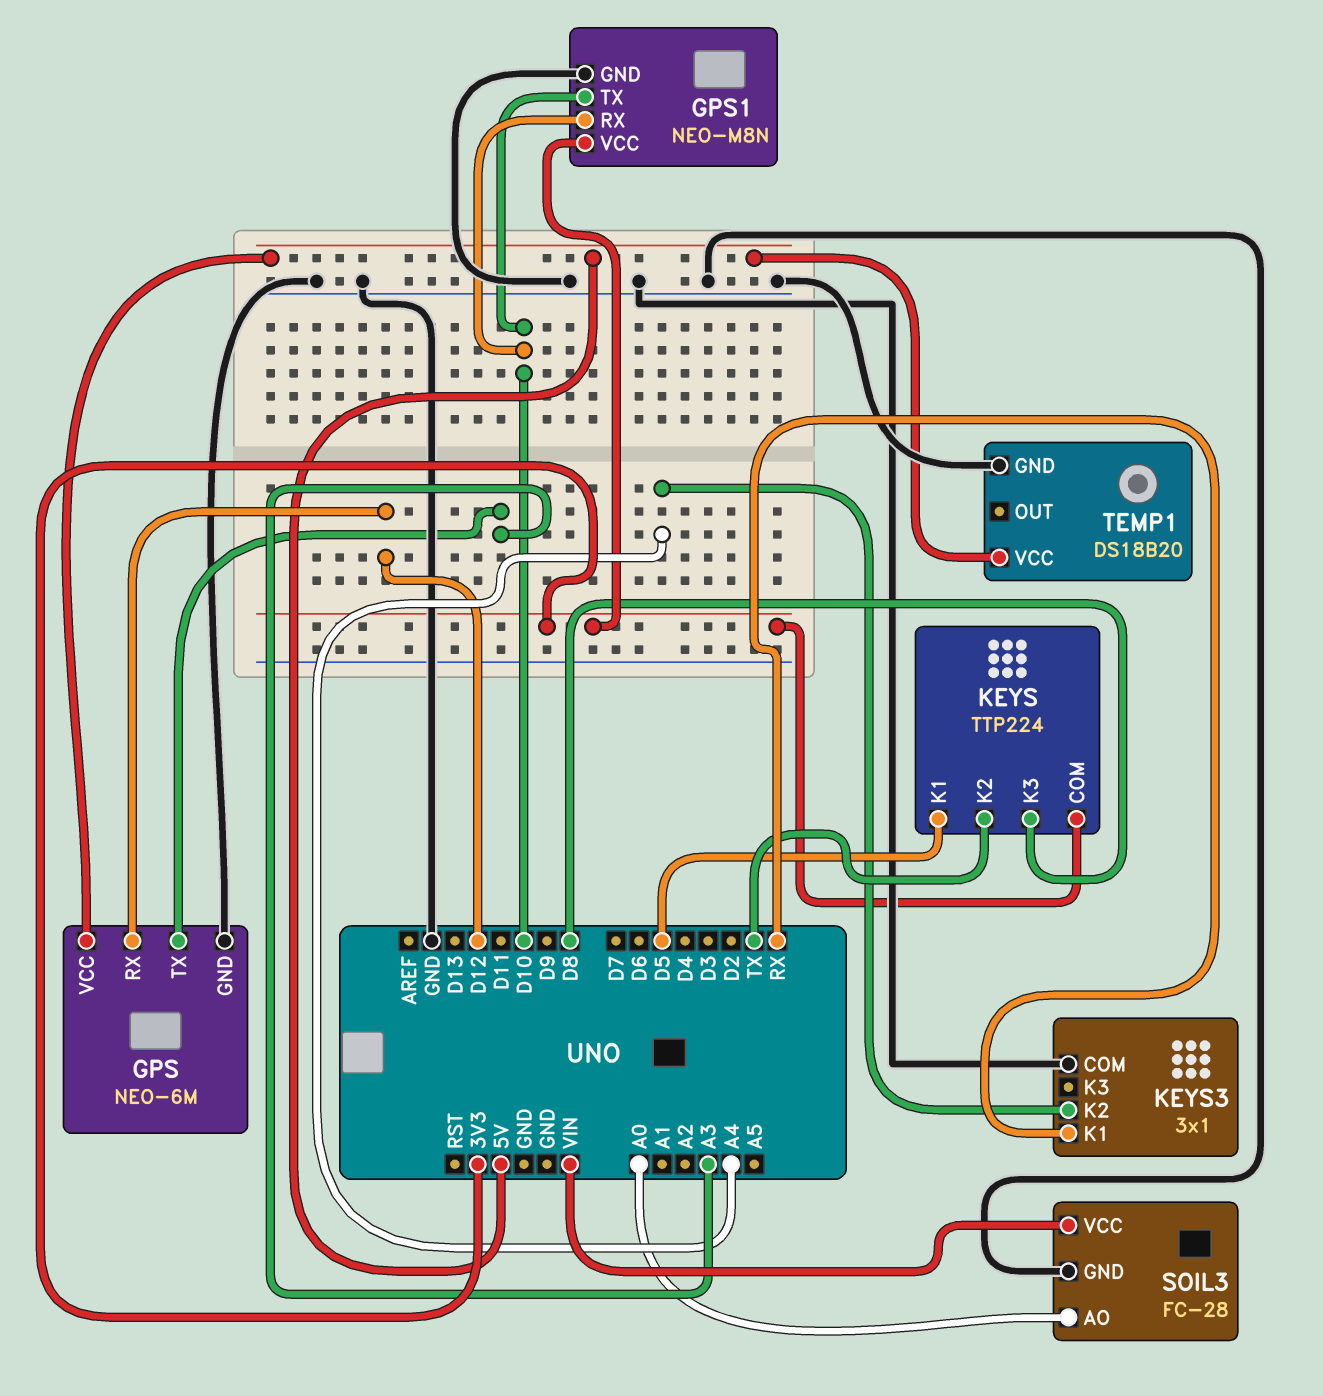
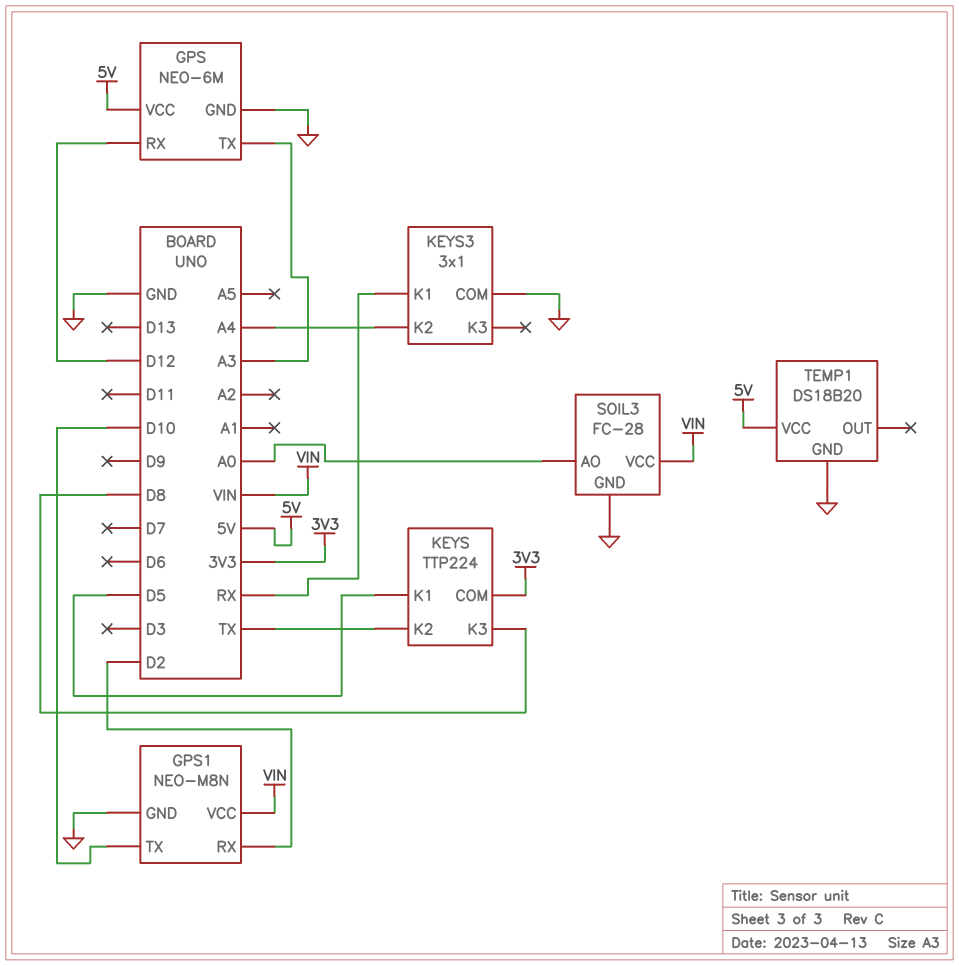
GPS1 pin RX: D10 -> D2
GPS1 pin VCC: 3V3 -> VIN

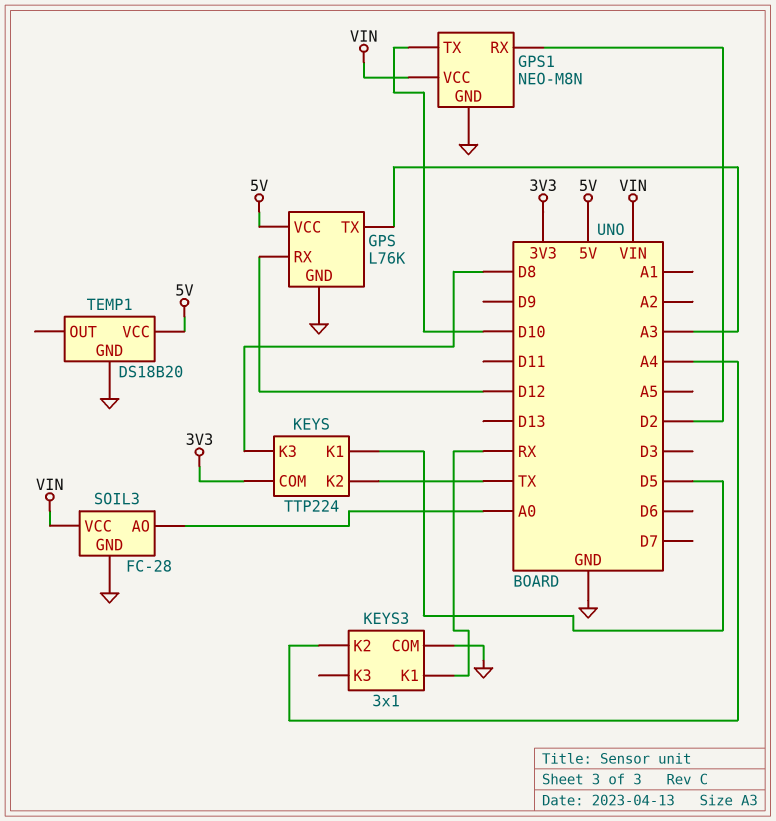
GPS: NEO-6M -> L76K

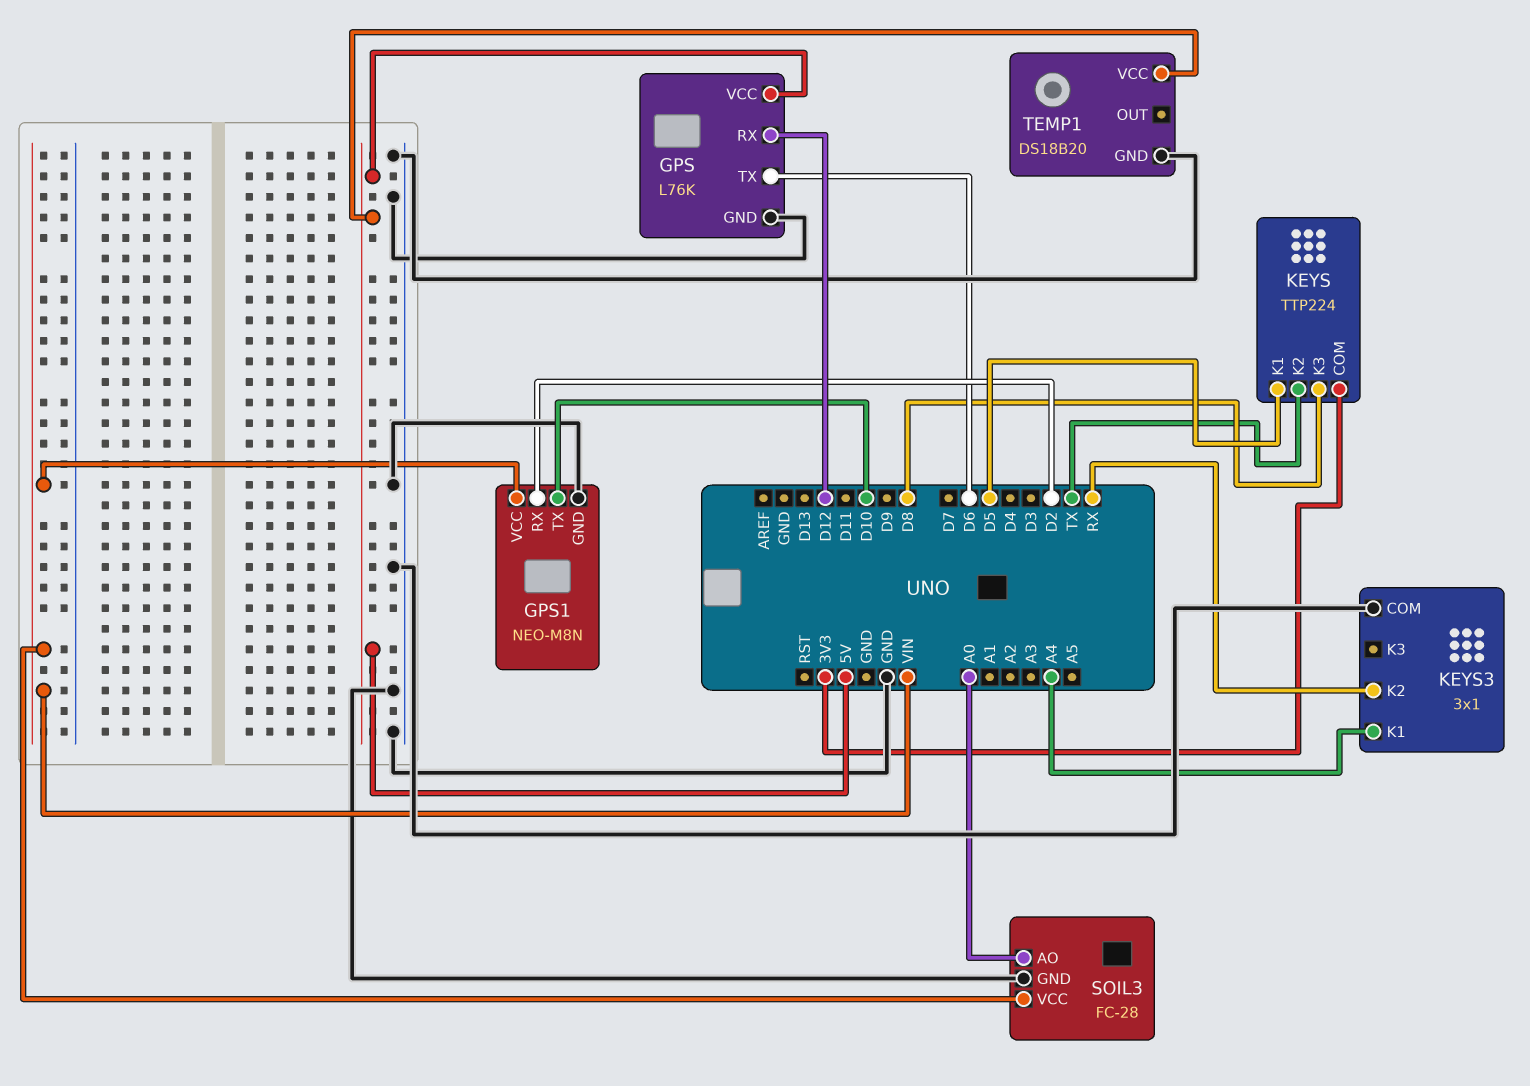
GPS pin TX: A3 -> D6
KEYS3 pin K1: RX -> A4
KEYS3 pin K2: A4 -> RX

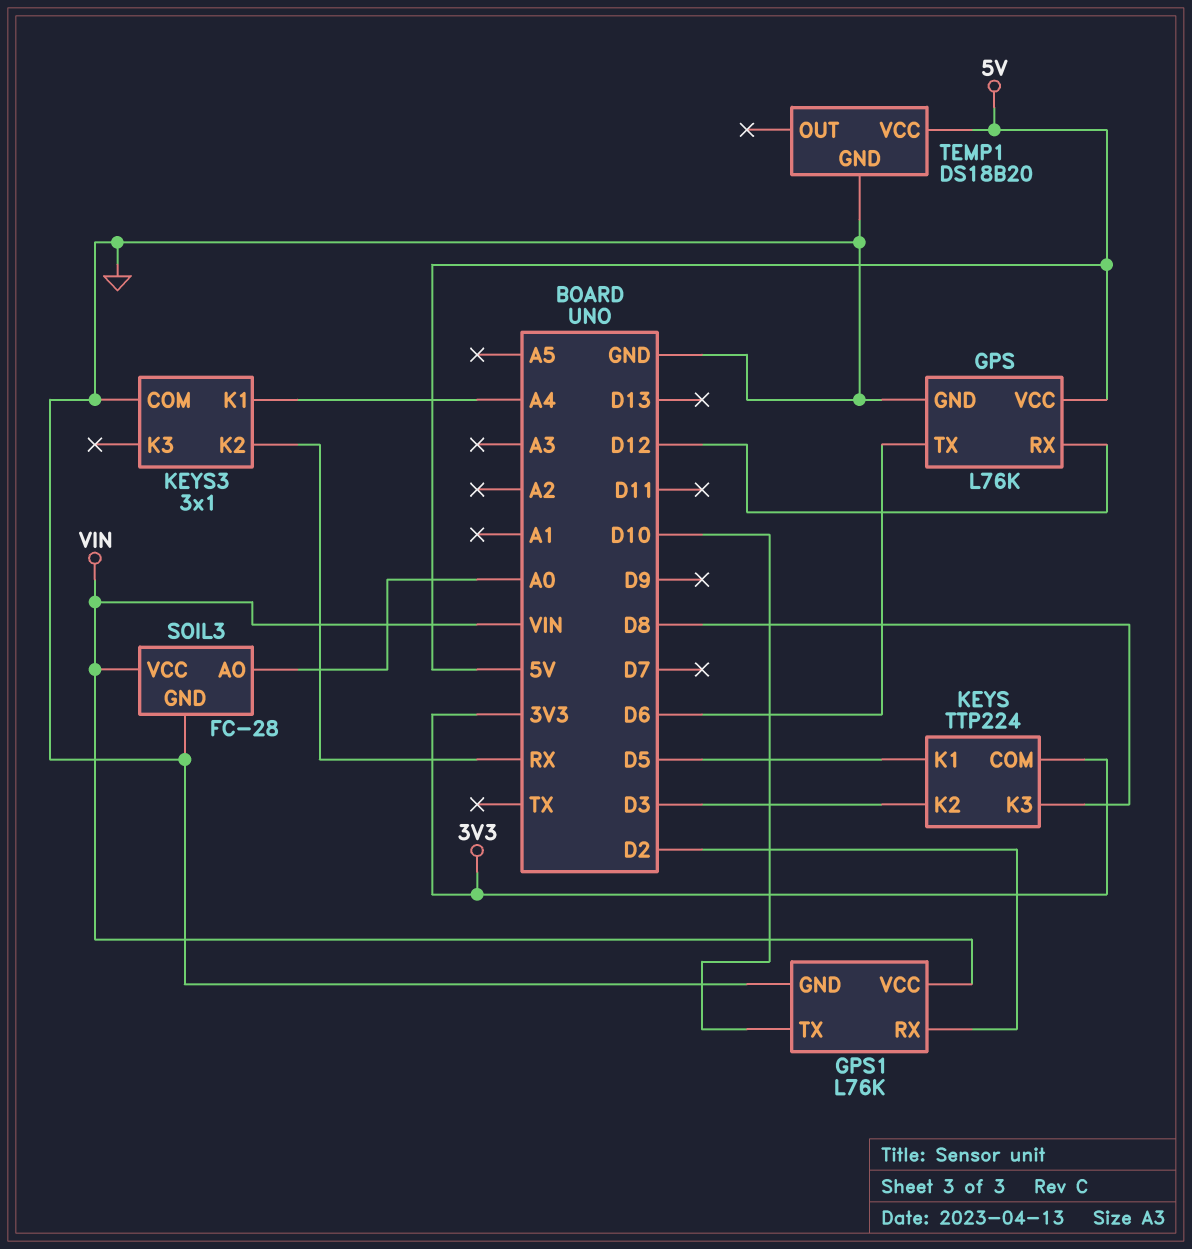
GPS1: NEO-M8N -> L76K
KEYS pin K2: TX -> D3

